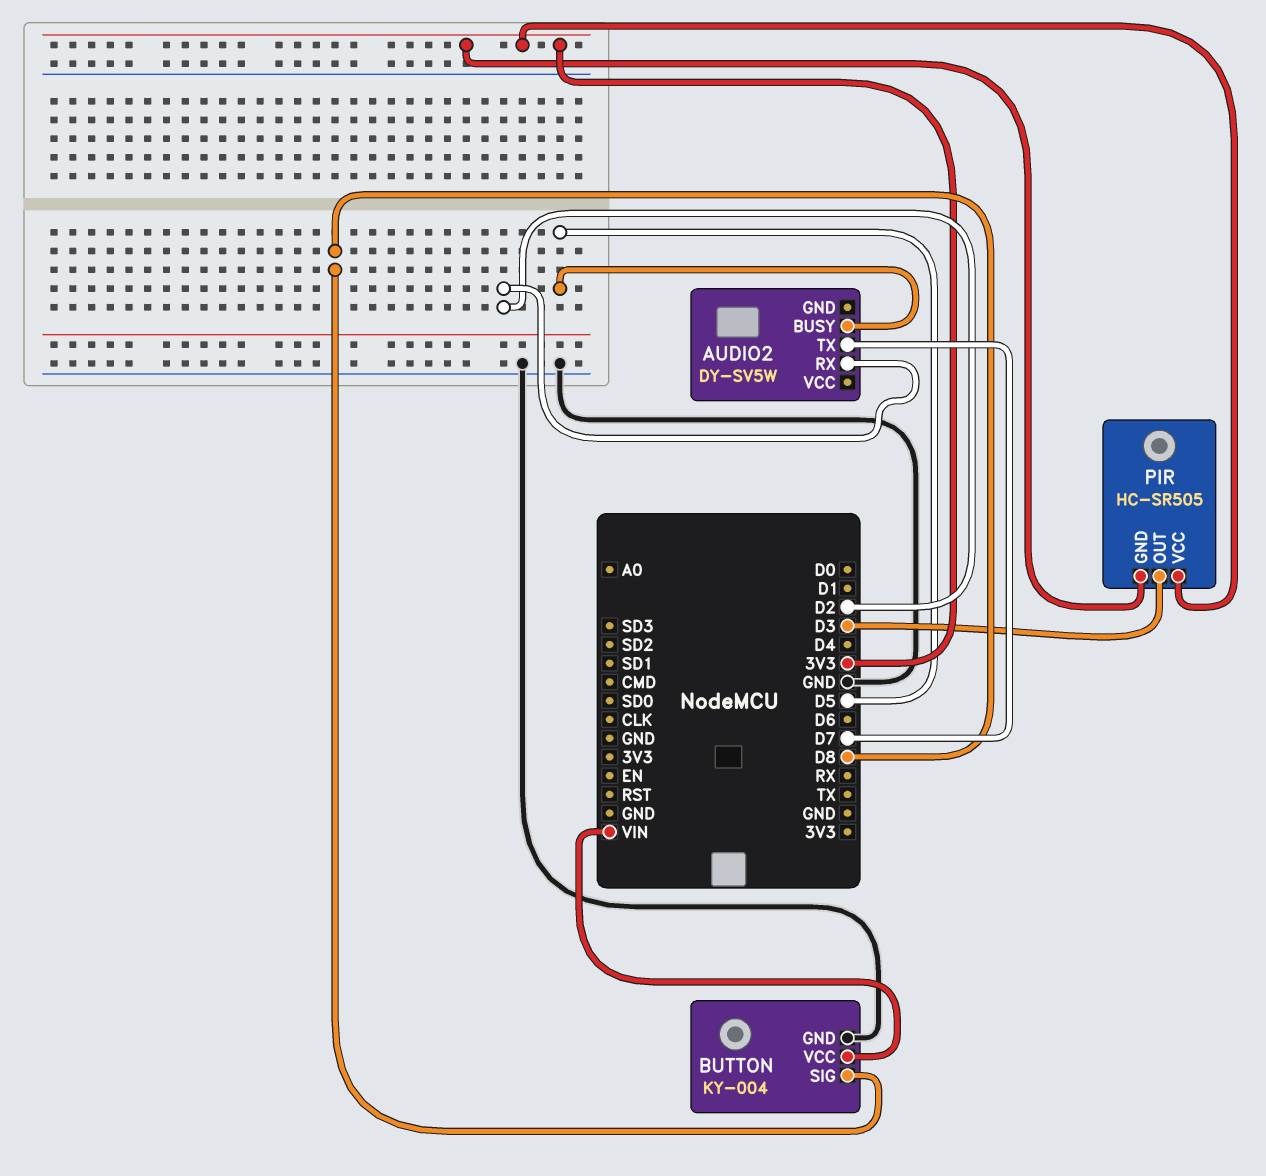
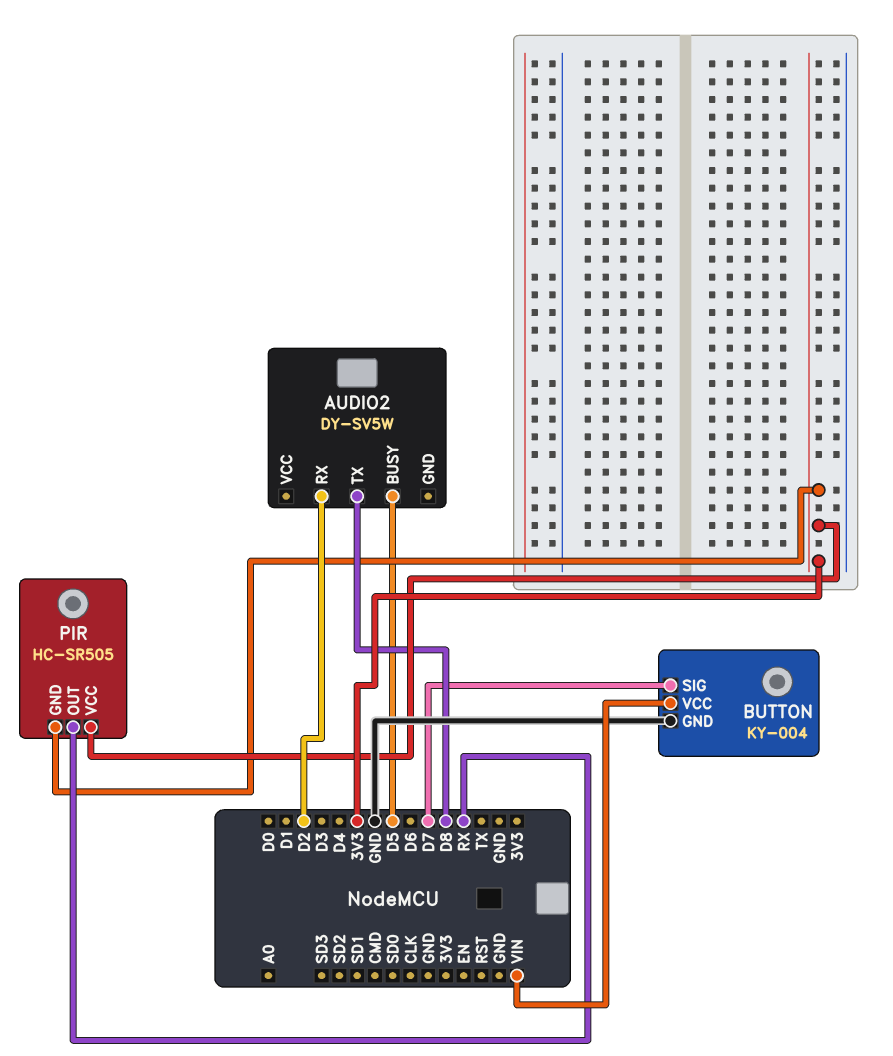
AUDIO2 pin TX: D7 -> D8
BUTTON pin SIG: D8 -> D7
PIR pin OUT: D3 -> RX

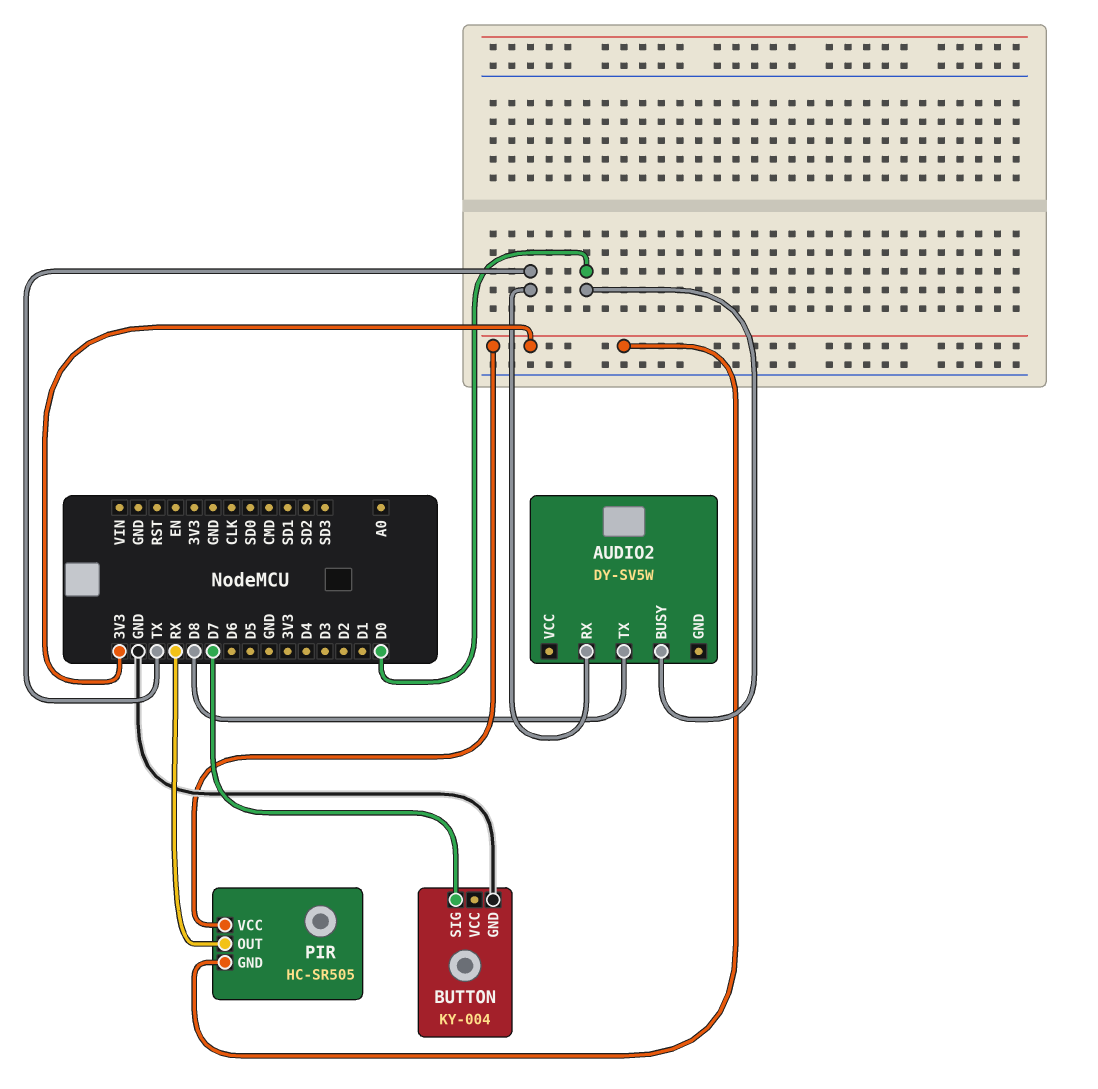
AUDIO2 pin BUSY: D5 -> D0
AUDIO2 pin RX: D2 -> TX
BUTTON pin VCC: VIN -> none

